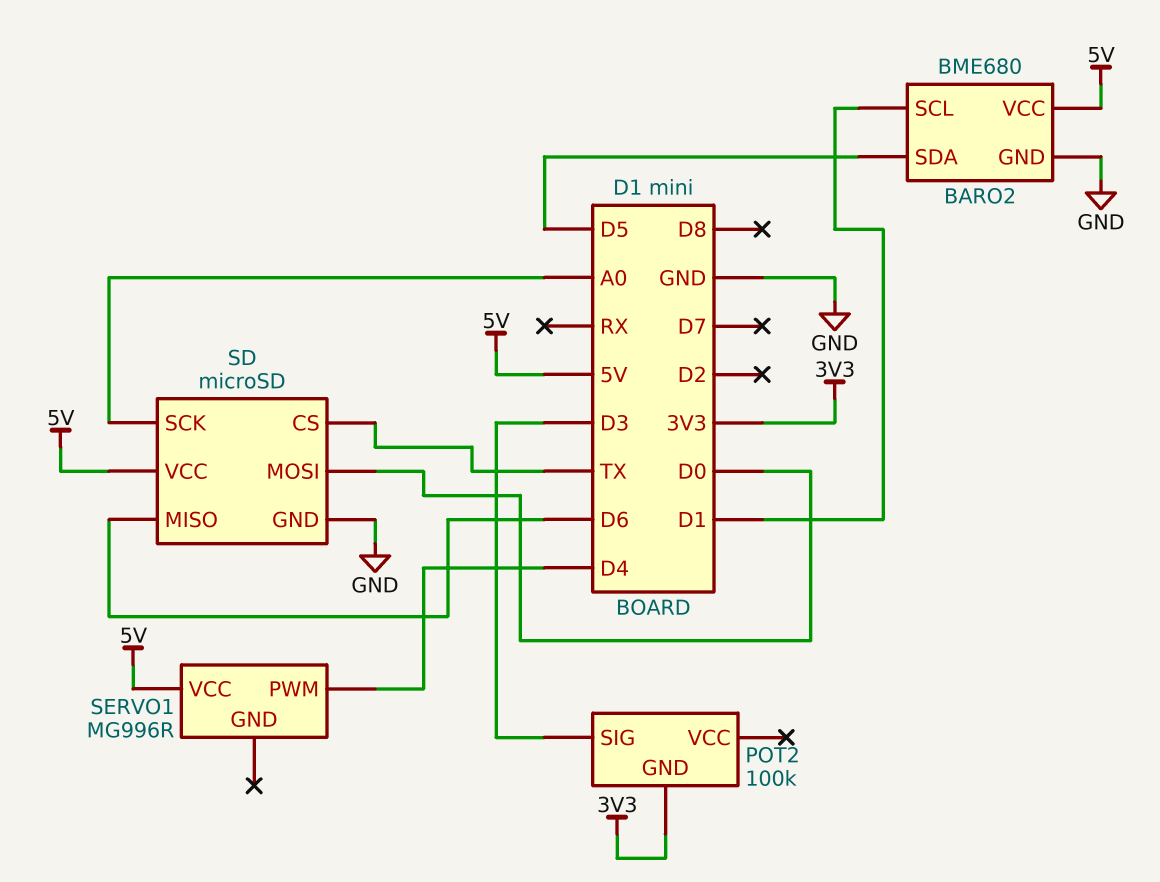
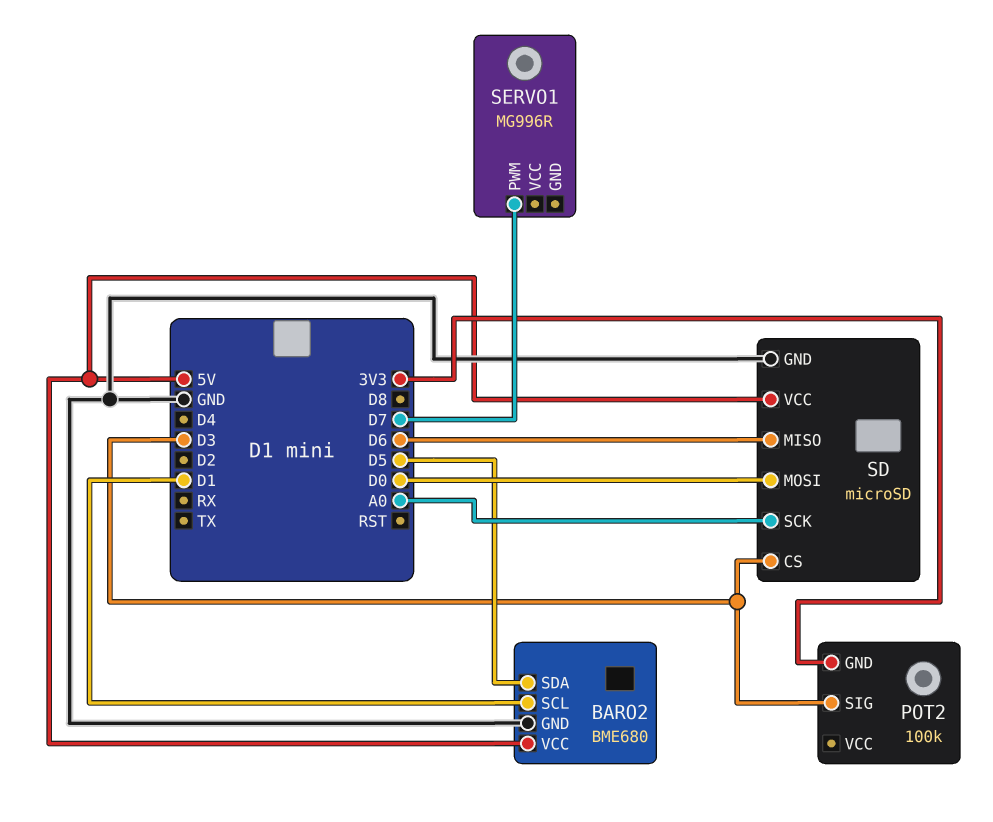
SD pin CS: TX -> D3
SERVO1 pin PWM: D4 -> D7
SERVO1 pin VCC: 5V -> none

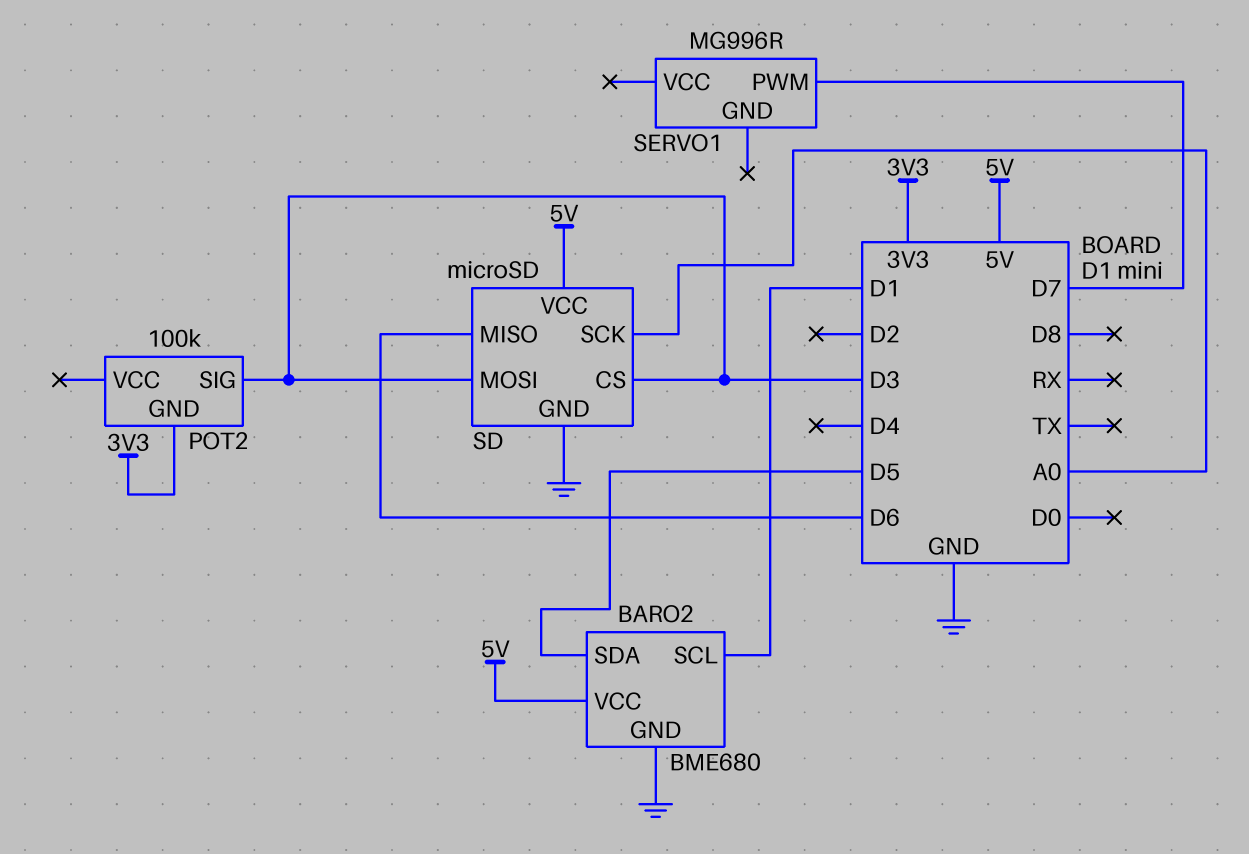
SD pin MOSI: D0 -> D3

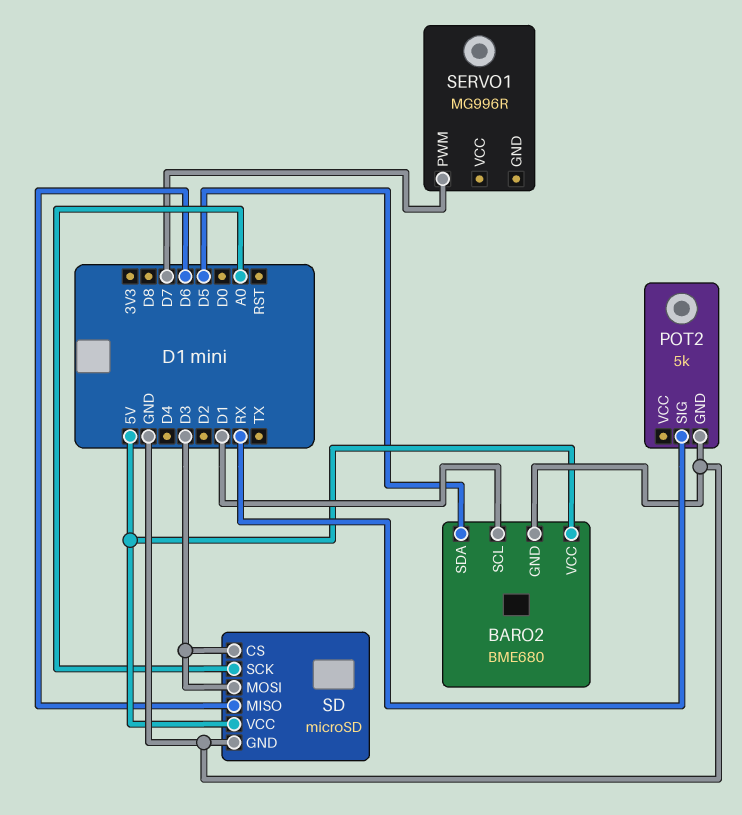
POT2: 100k -> 5k
POT2 pin GND: 3V3 -> GND
POT2 pin SIG: D3 -> RX

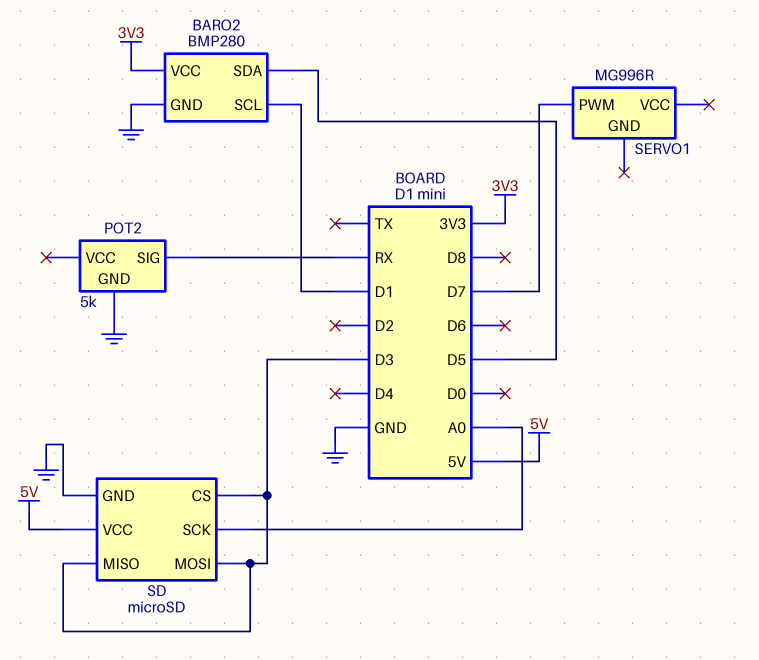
BARO2: BME680 -> BMP280
BARO2 pin VCC: 5V -> 3V3
SD pin MISO: D6 -> D3

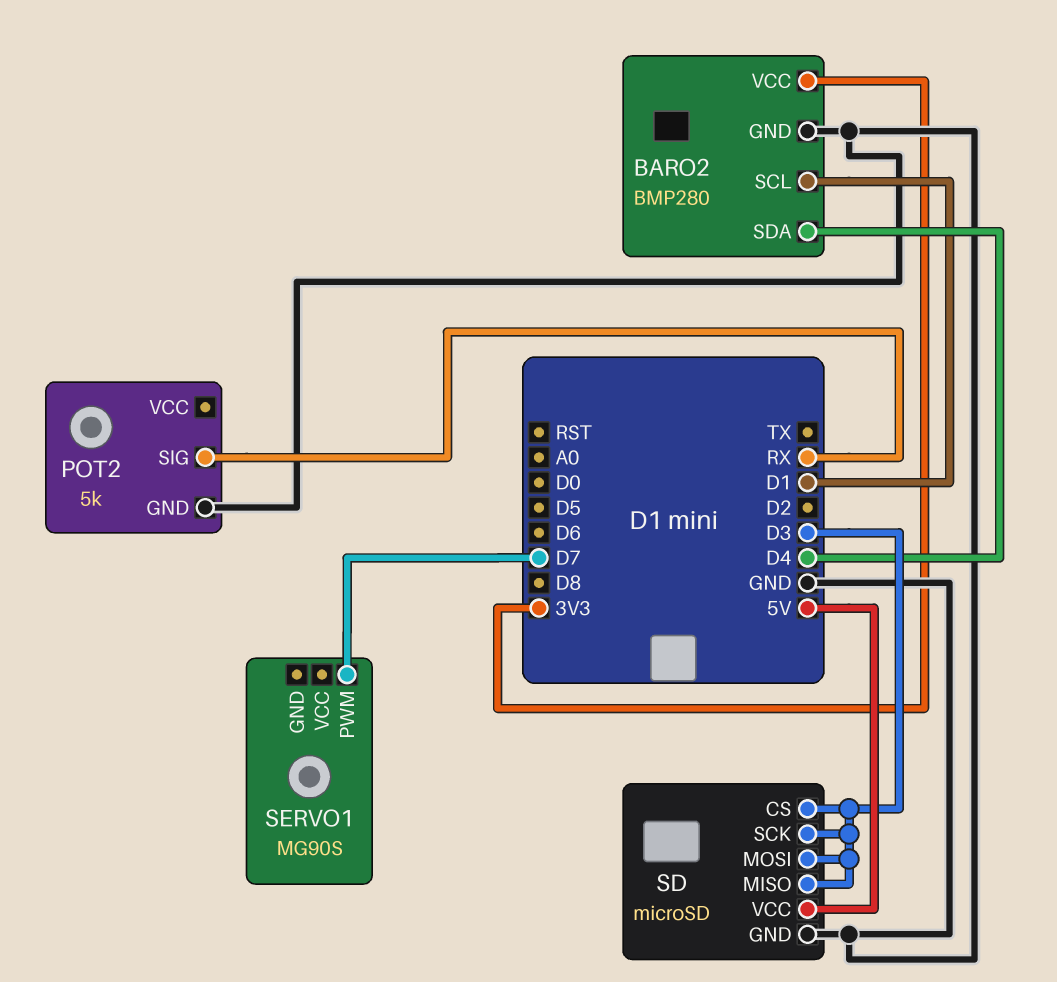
BARO2 pin SDA: D5 -> D4
SD pin SCK: A0 -> D3
SERVO1: MG996R -> MG90S

